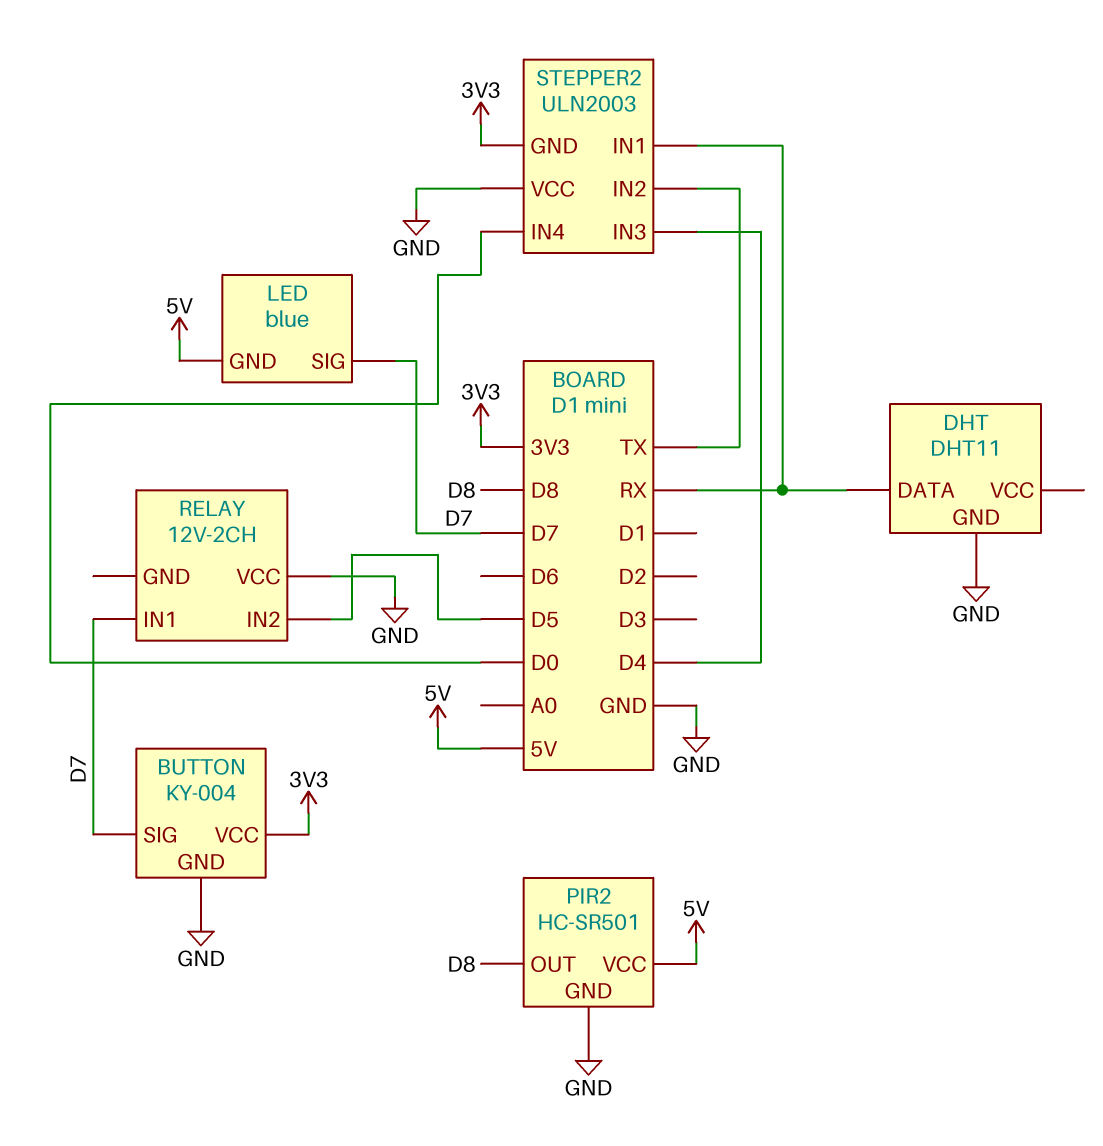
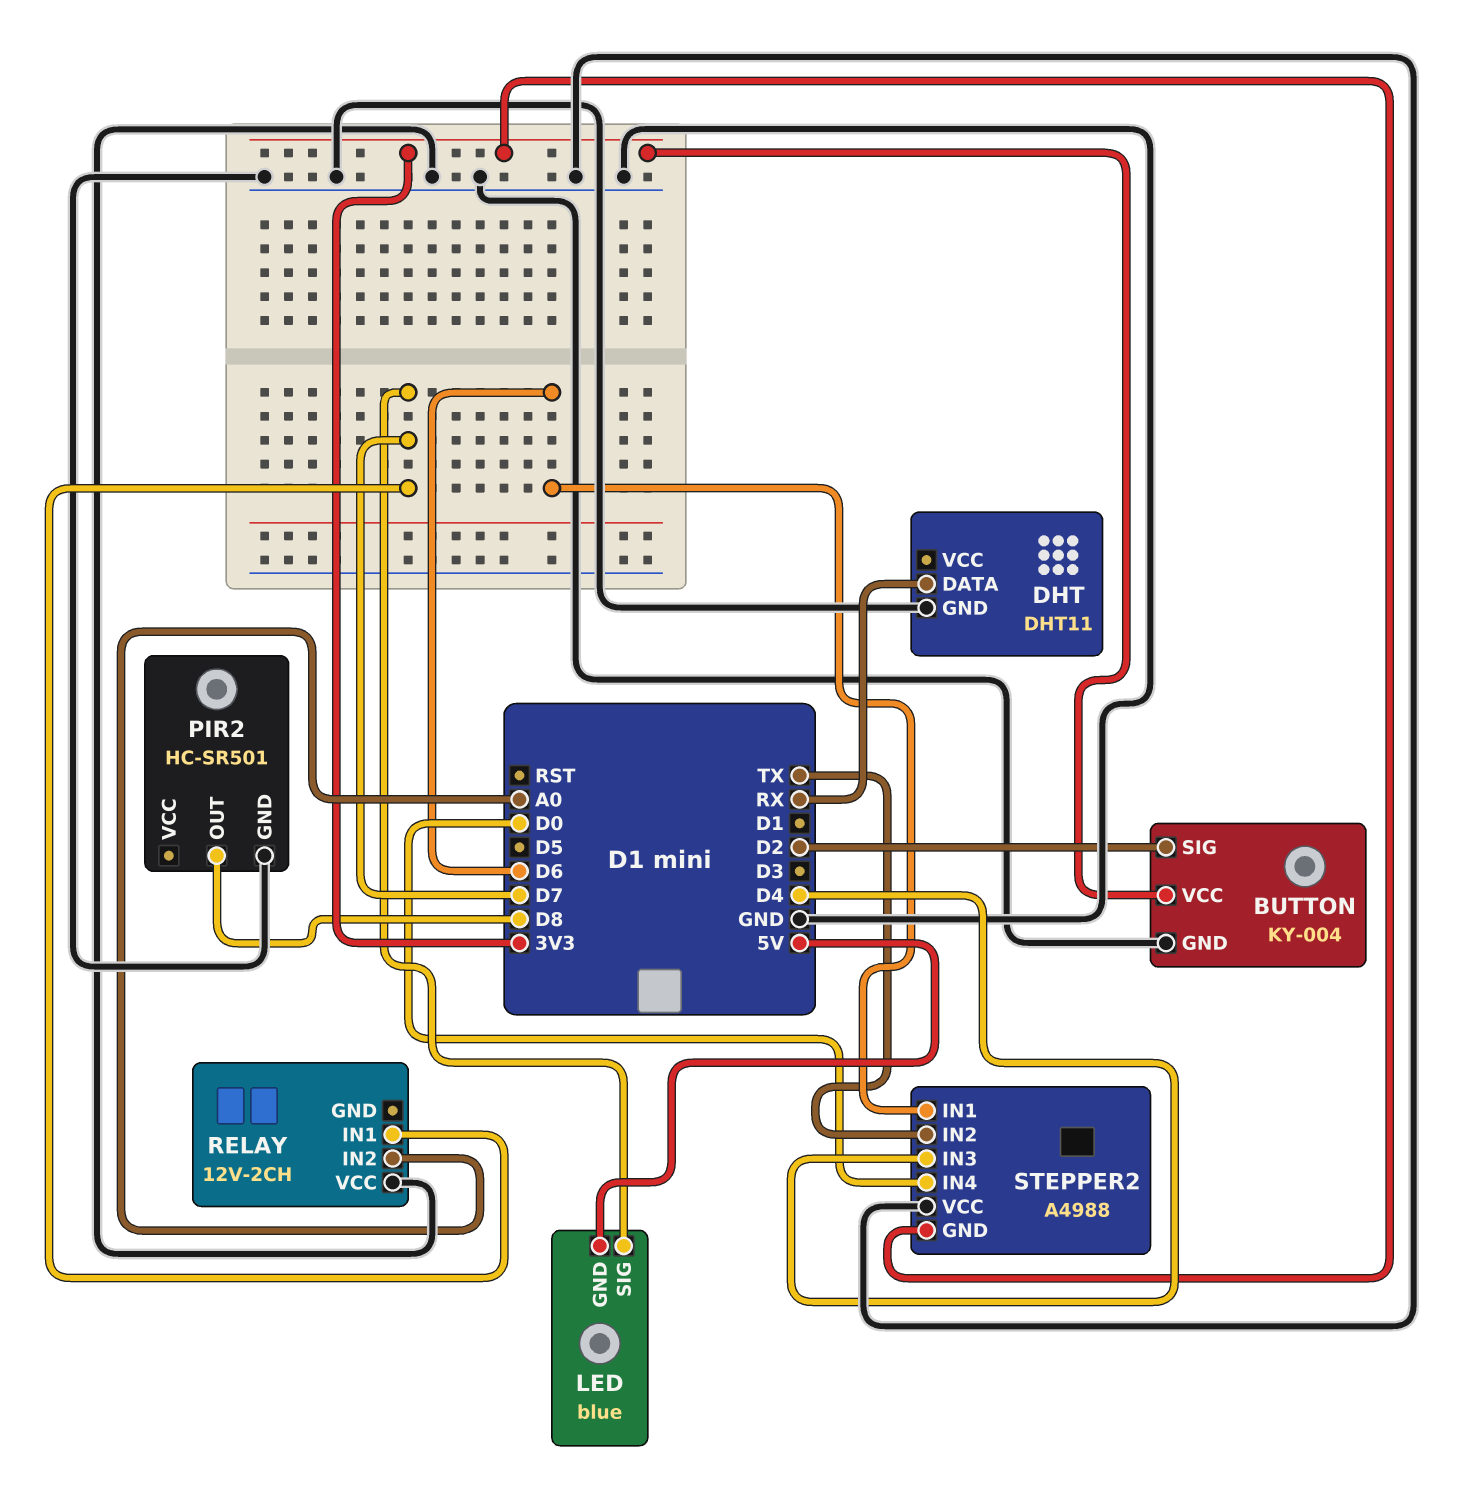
BUTTON pin SIG: D7 -> D2
PIR2 pin VCC: 5V -> none
RELAY pin IN2: D5 -> A0
STEPPER2: ULN2003 -> A4988
STEPPER2 pin IN1: RX -> D6

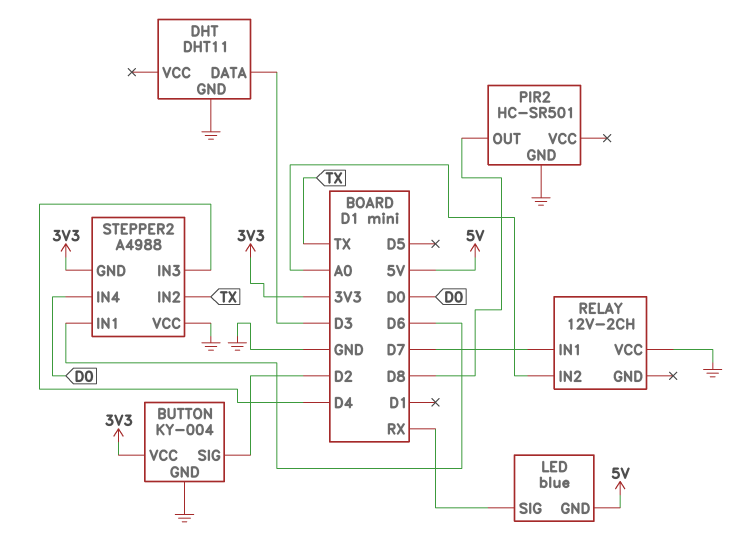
DHT pin DATA: RX -> D3
LED pin SIG: D7 -> RX

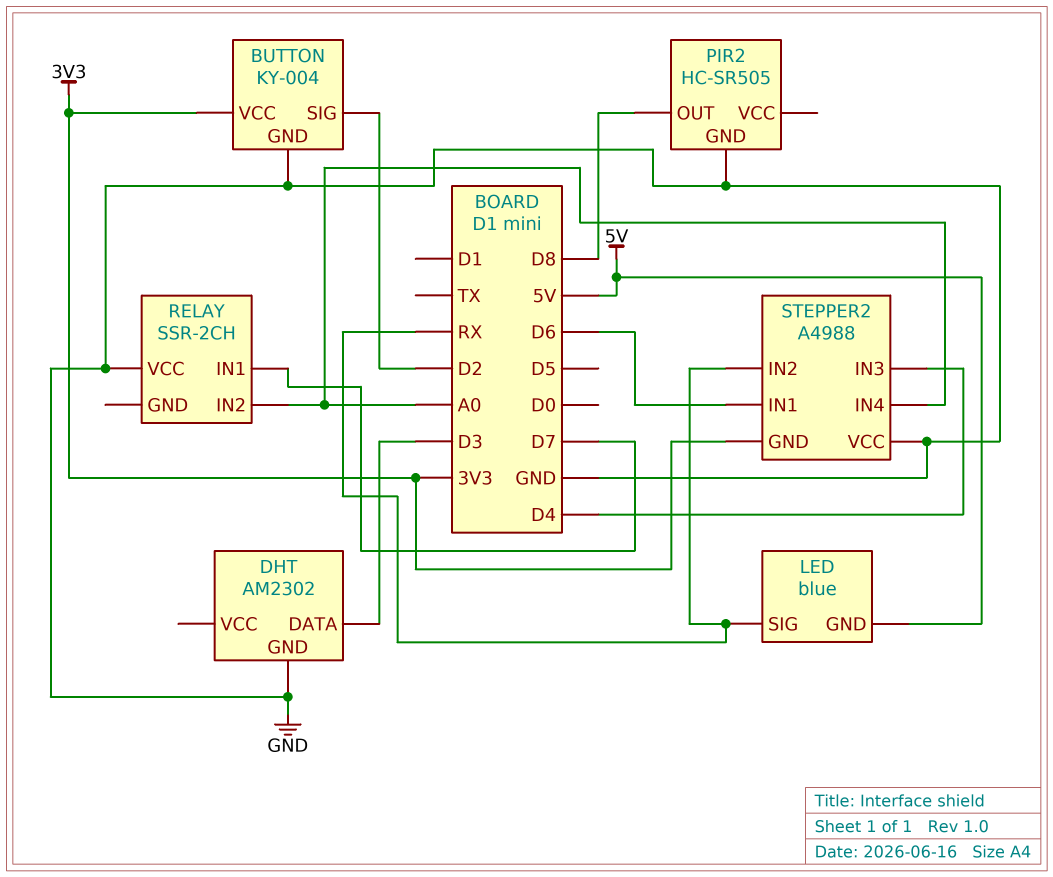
DHT: DHT11 -> AM2302
PIR2: HC-SR501 -> HC-SR505
RELAY: 12V-2CH -> SSR-2CH
STEPPER2 pin IN2: TX -> RX
STEPPER2 pin IN4: D0 -> A0

